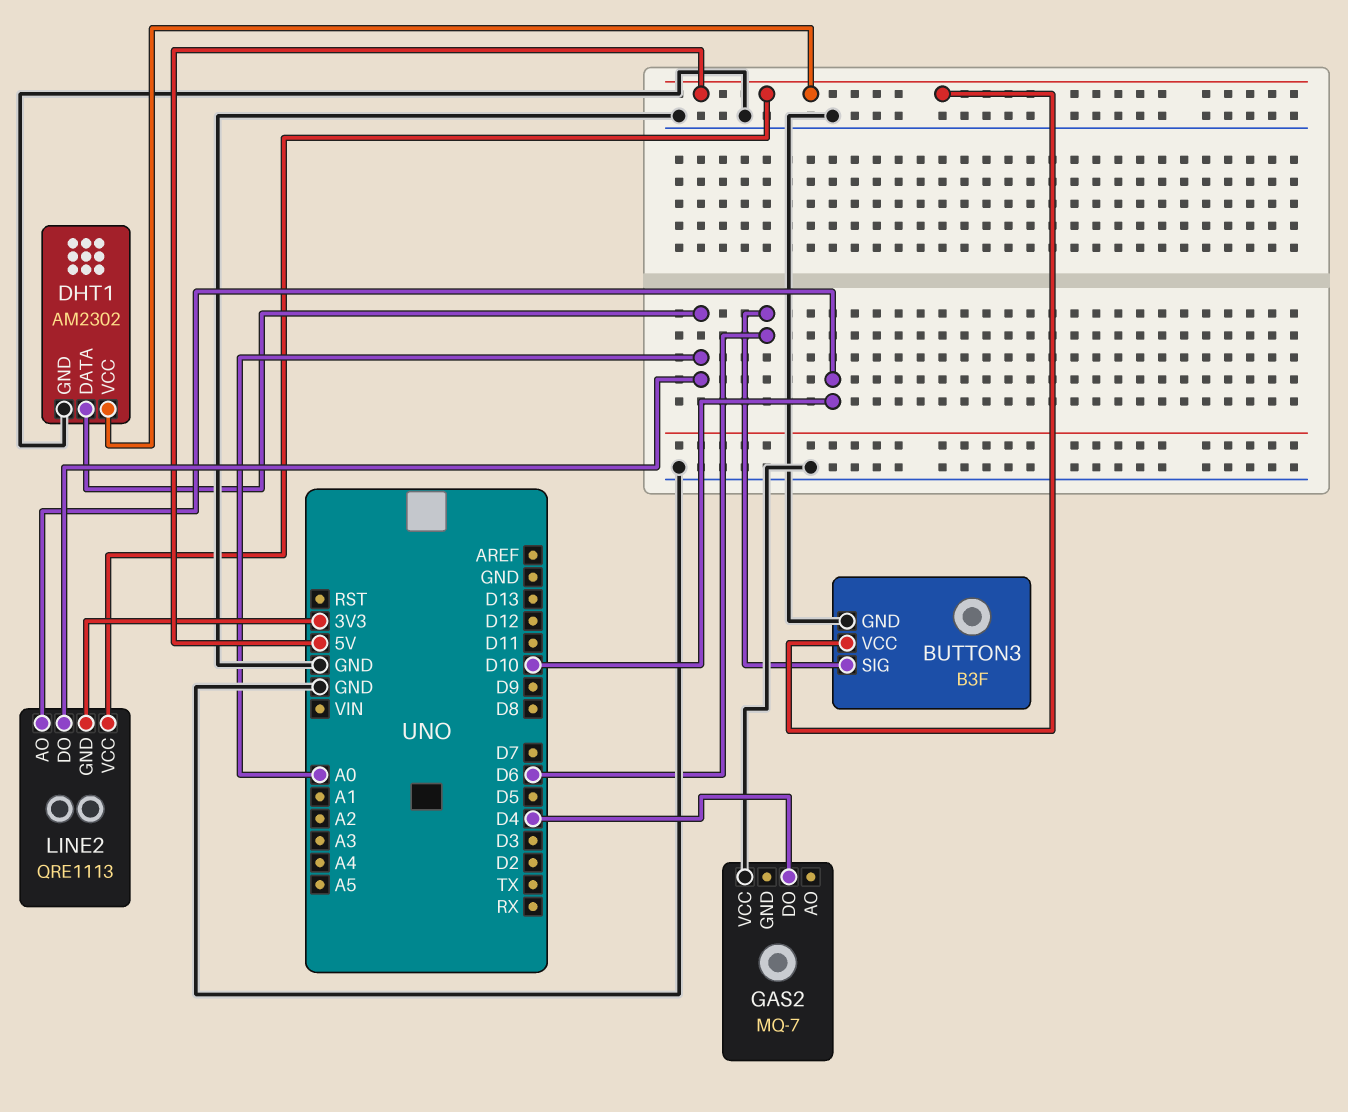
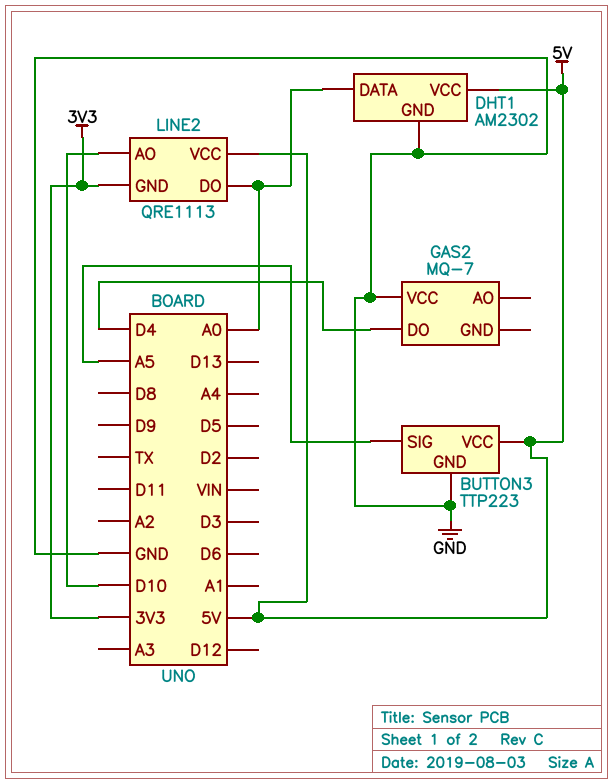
BUTTON3: B3F -> TTP223
BUTTON3 pin SIG: D6 -> A5

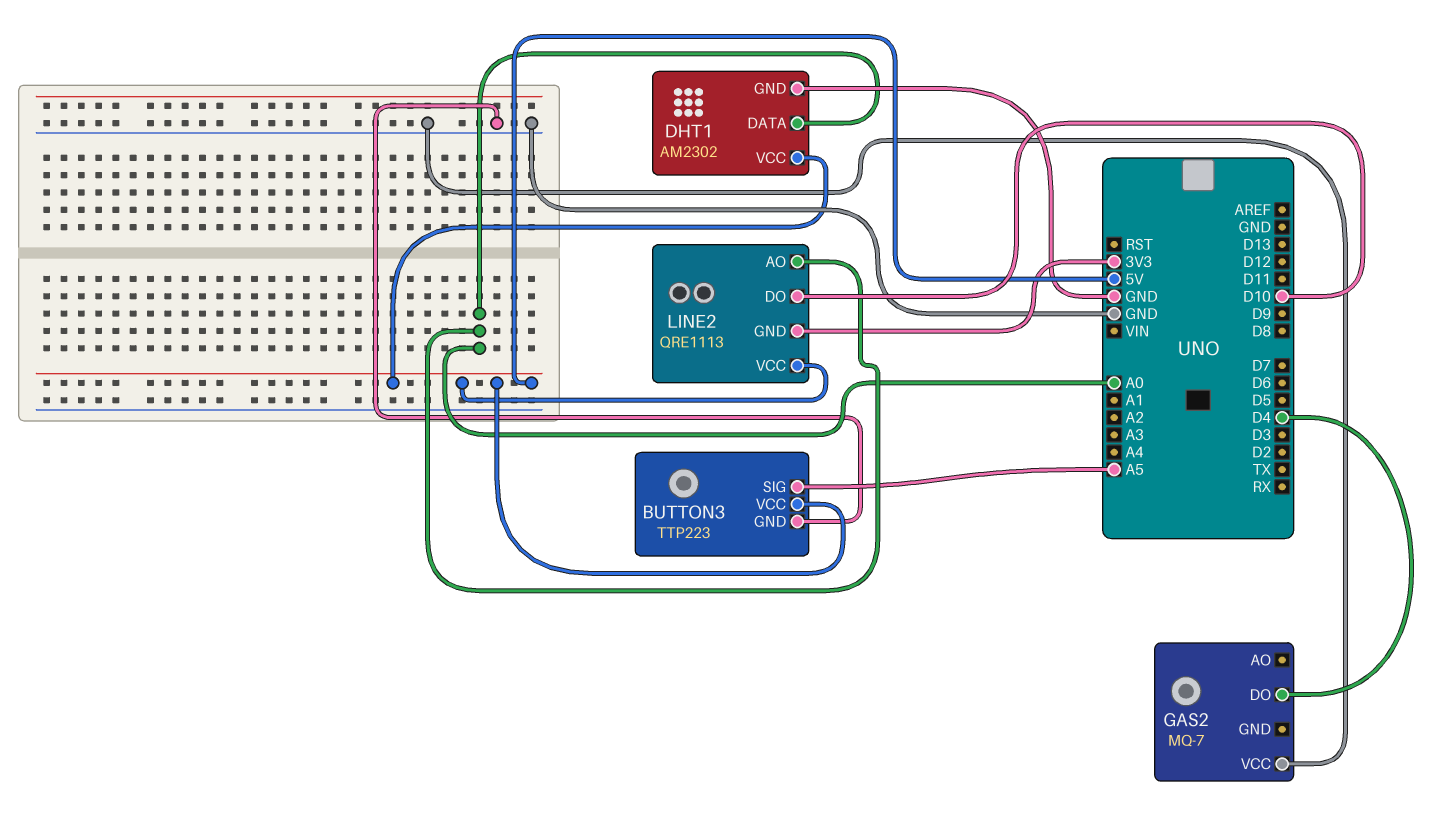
LINE2 pin AO: D10 -> A0
LINE2 pin DO: A0 -> D10

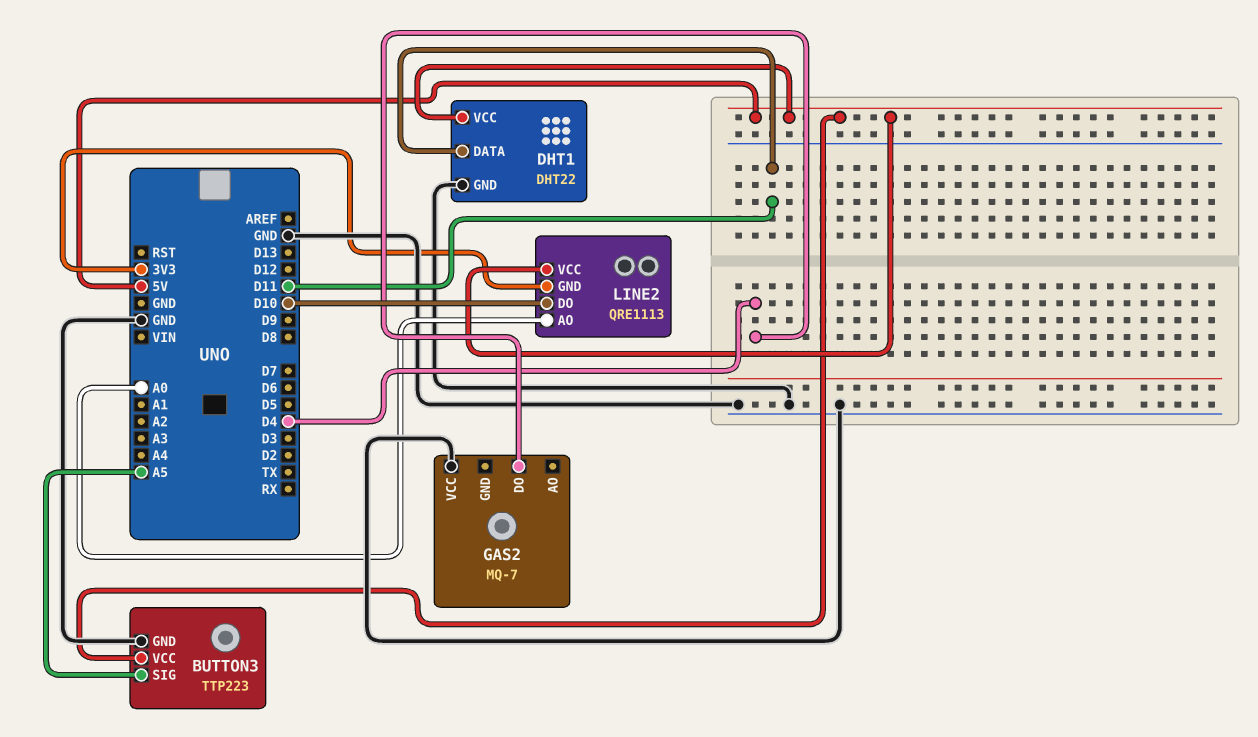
DHT1: AM2302 -> DHT22
DHT1 pin DATA: A0 -> D11

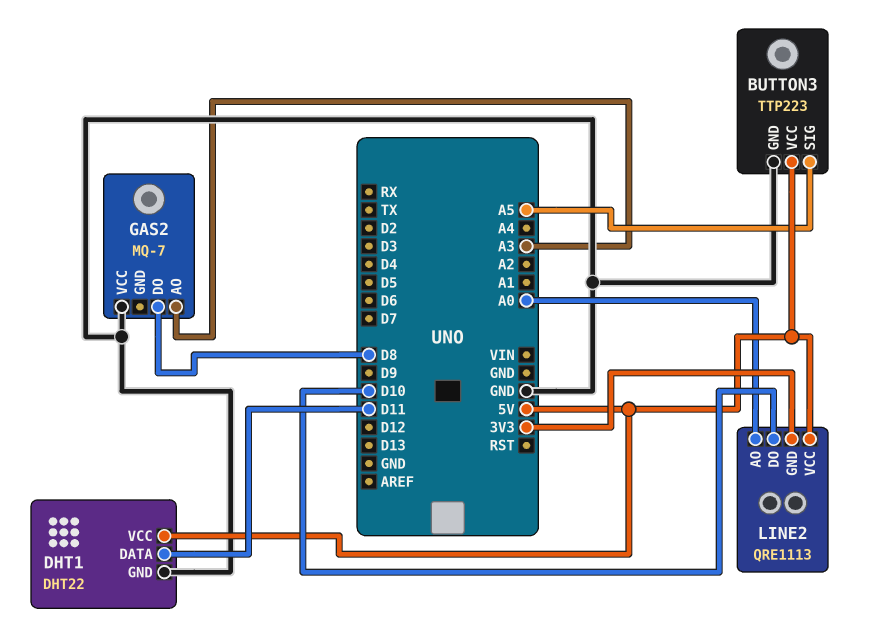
GAS2 pin AO: none -> A3
GAS2 pin DO: D4 -> D8

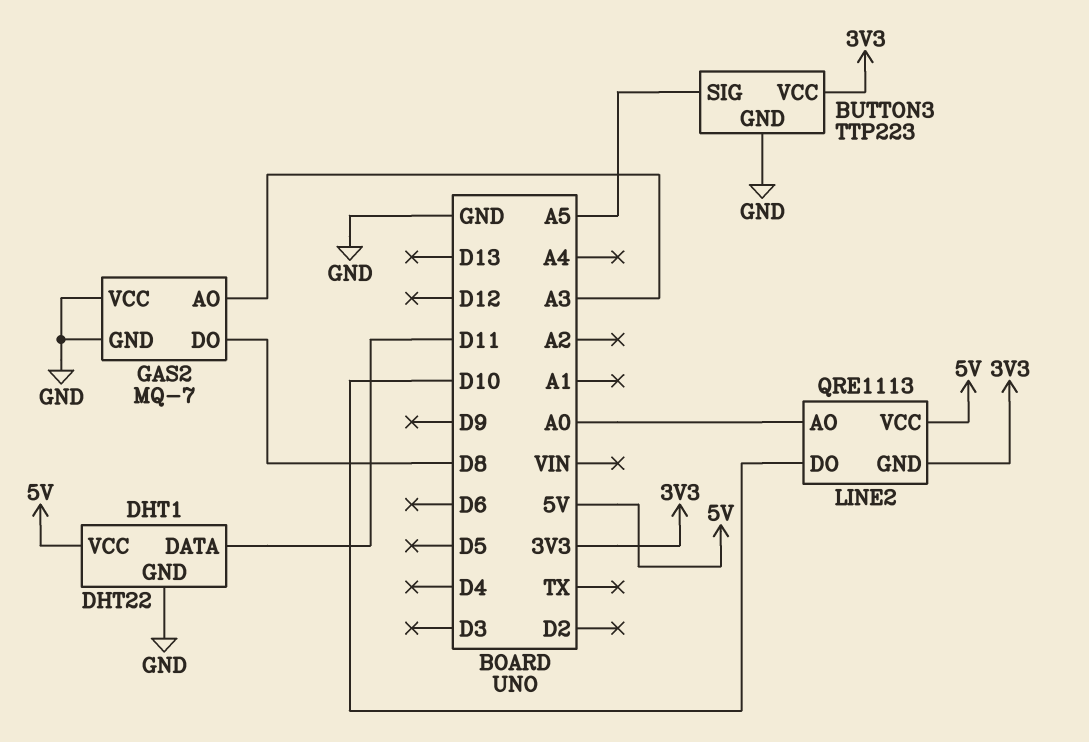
BUTTON3 pin VCC: 5V -> 3V3
GAS2 pin GND: none -> GND

